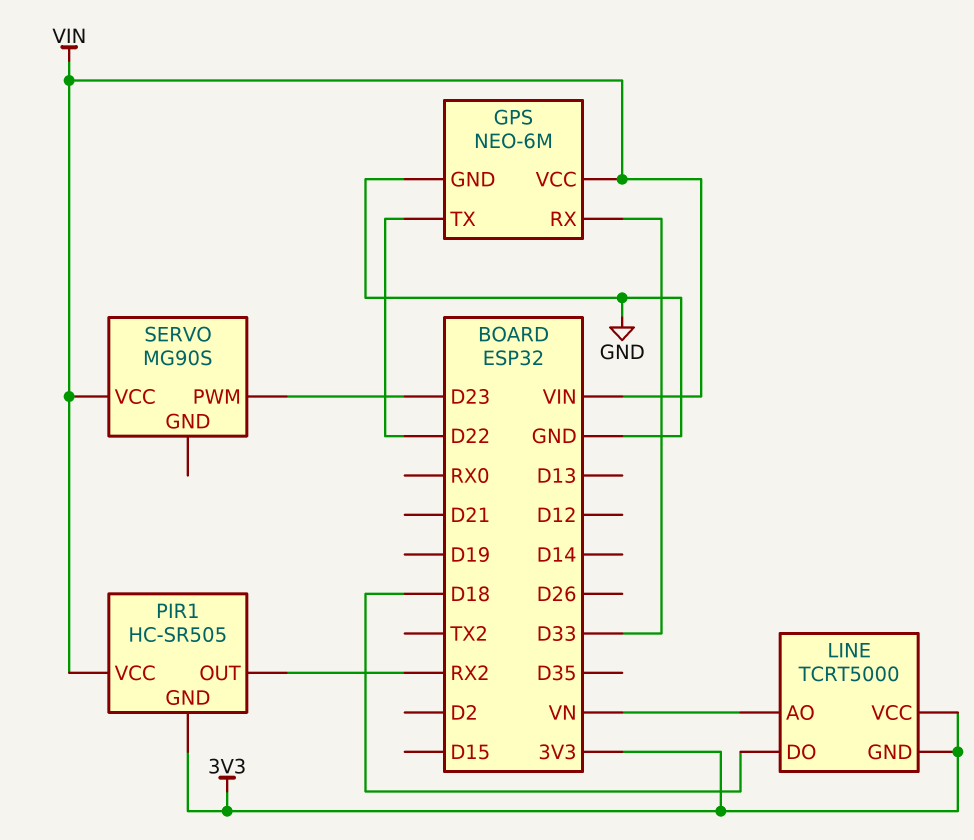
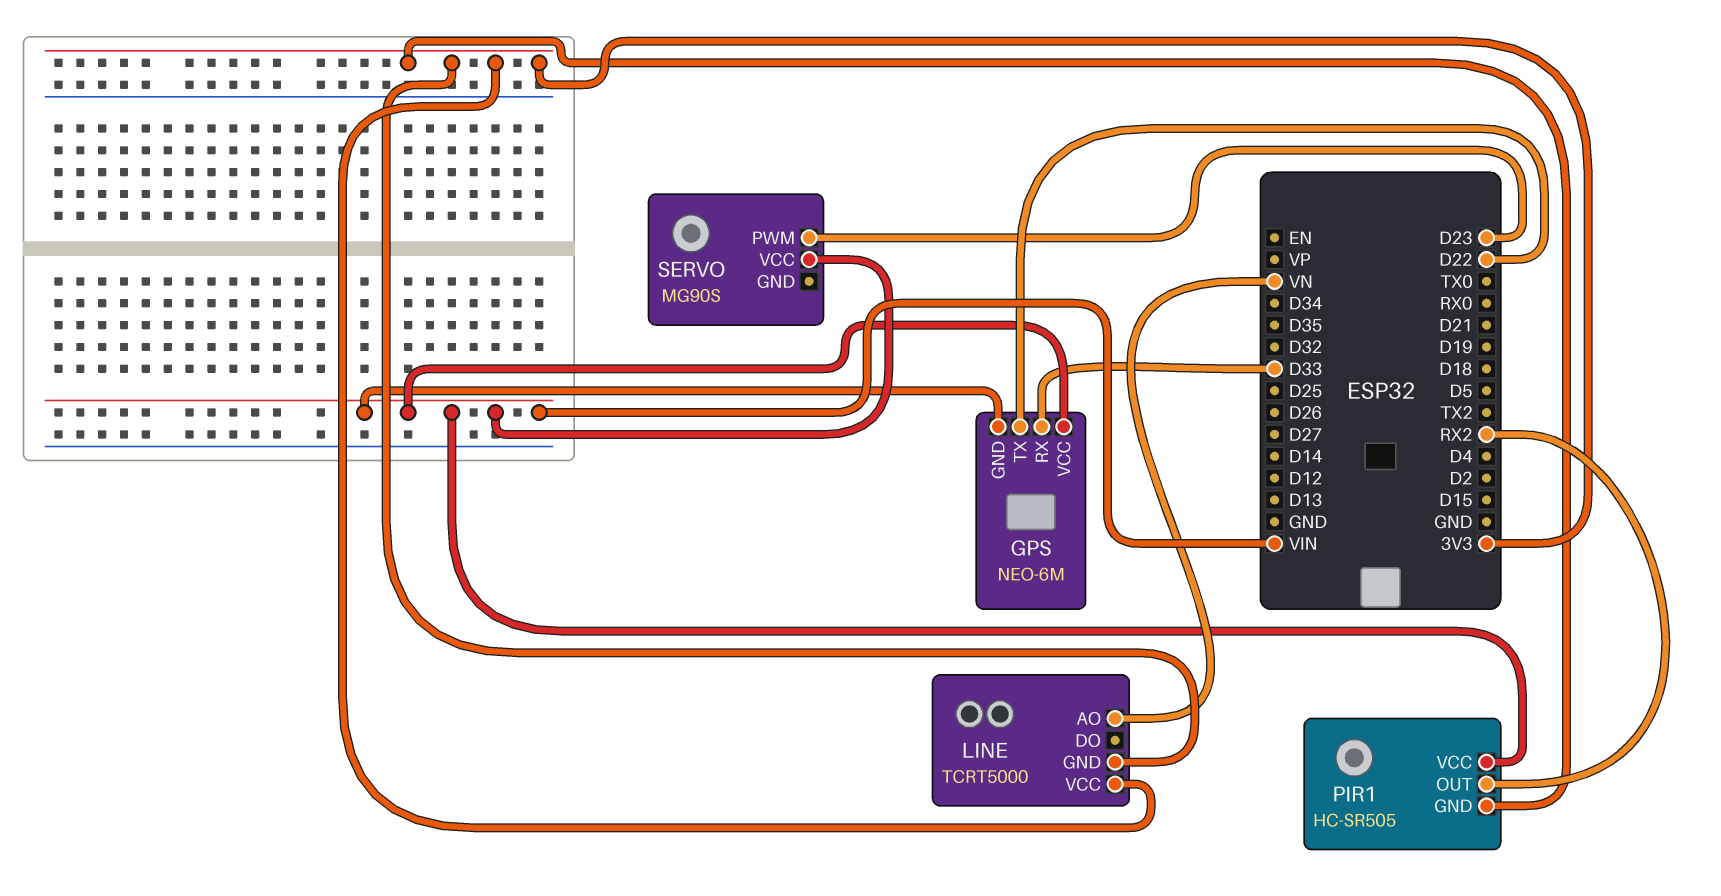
GPS pin GND: GND -> VIN
LINE pin DO: D18 -> none

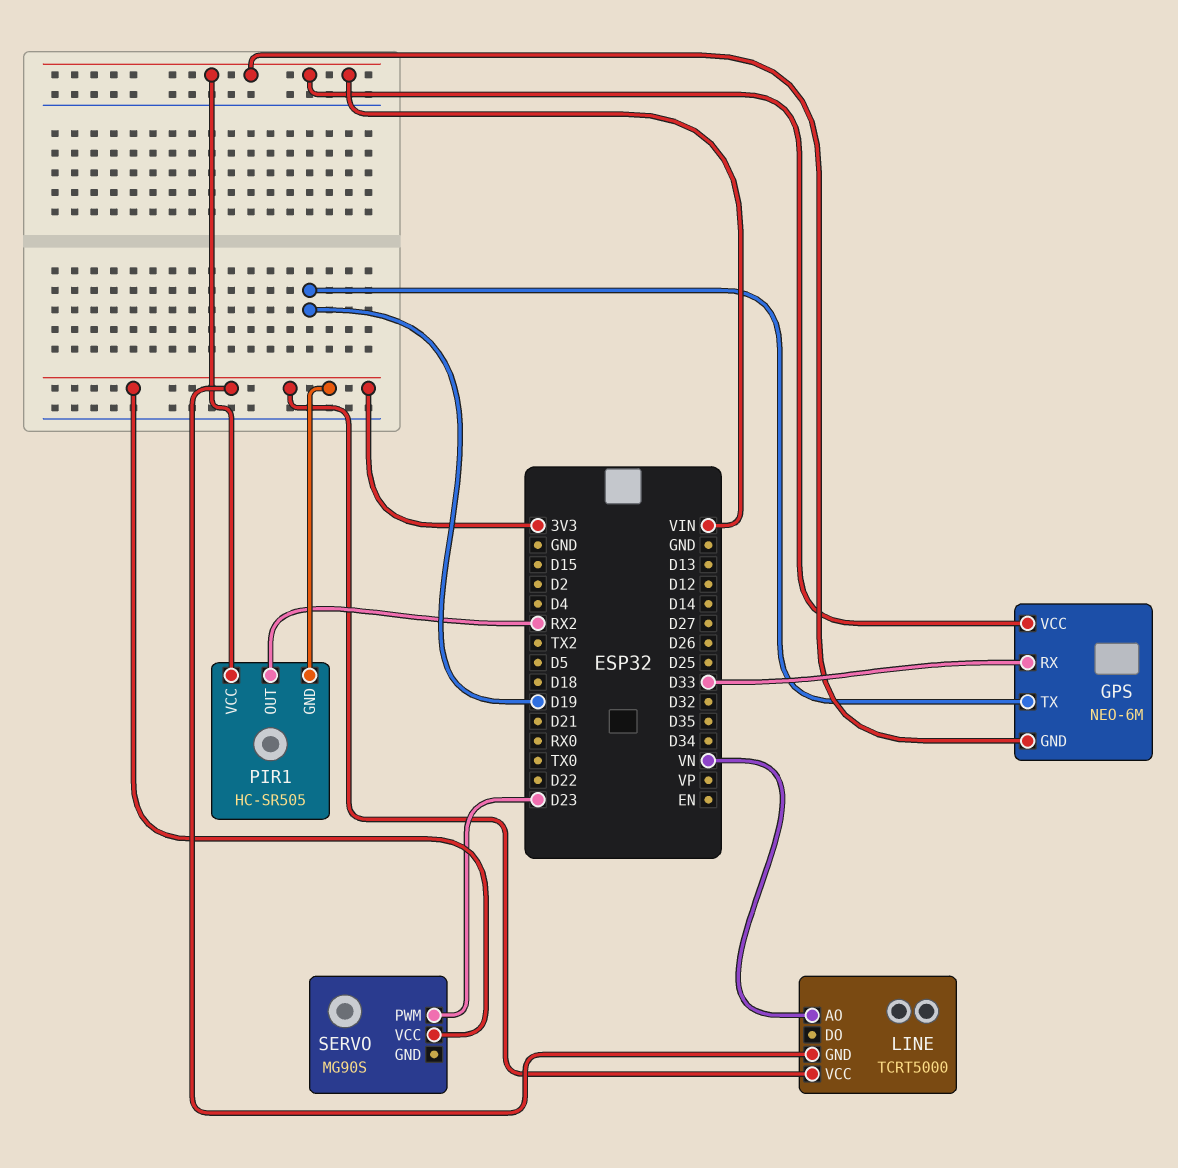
GPS pin TX: D22 -> D19
SERVO pin VCC: VIN -> 3V3

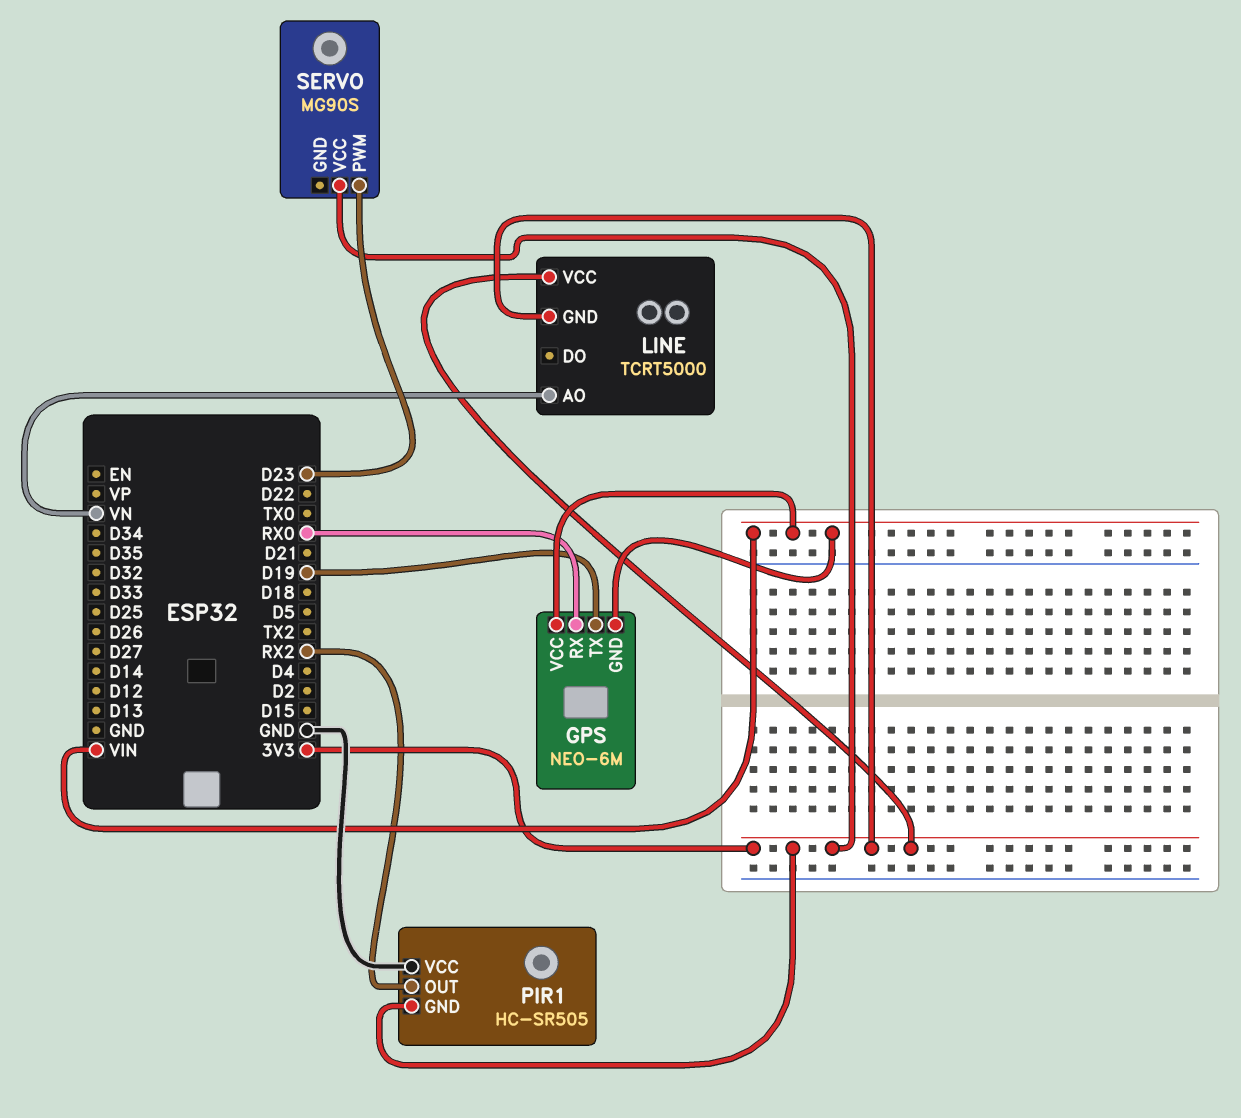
GPS pin RX: D33 -> RX0
PIR1 pin VCC: VIN -> GND

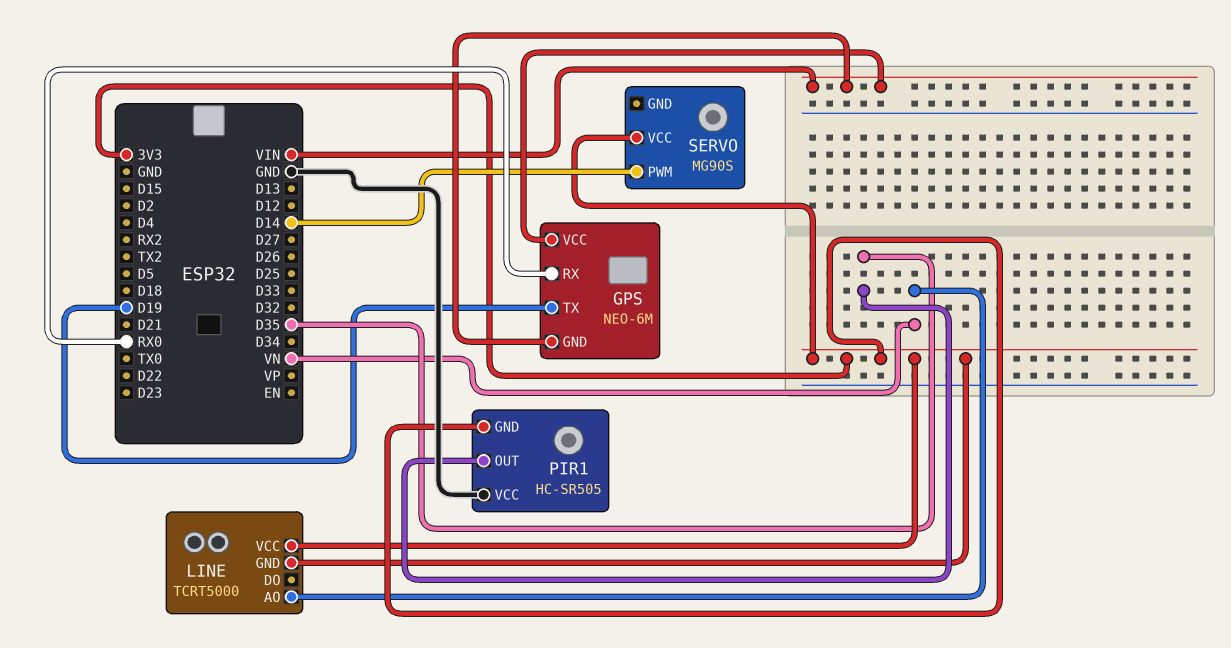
PIR1 pin OUT: RX2 -> D35
SERVO pin PWM: D23 -> D14

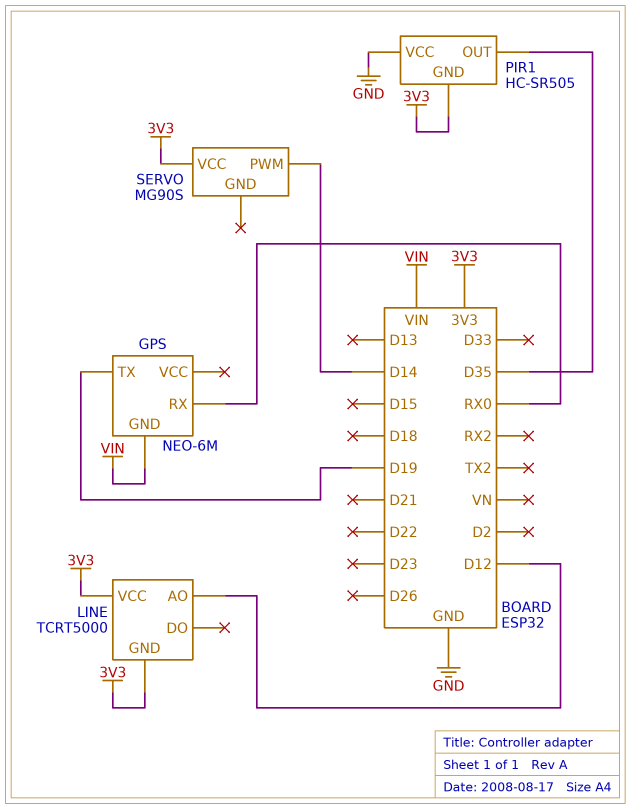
GPS pin VCC: VIN -> none
LINE pin AO: VN -> D12

